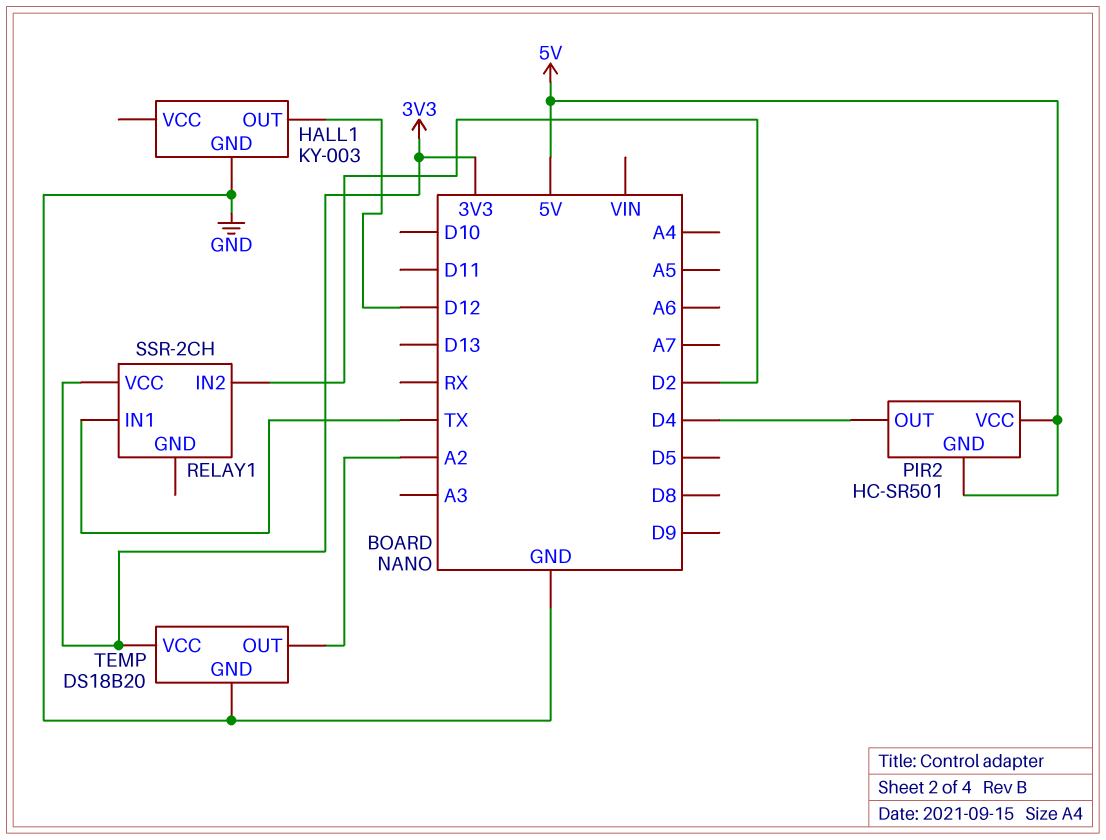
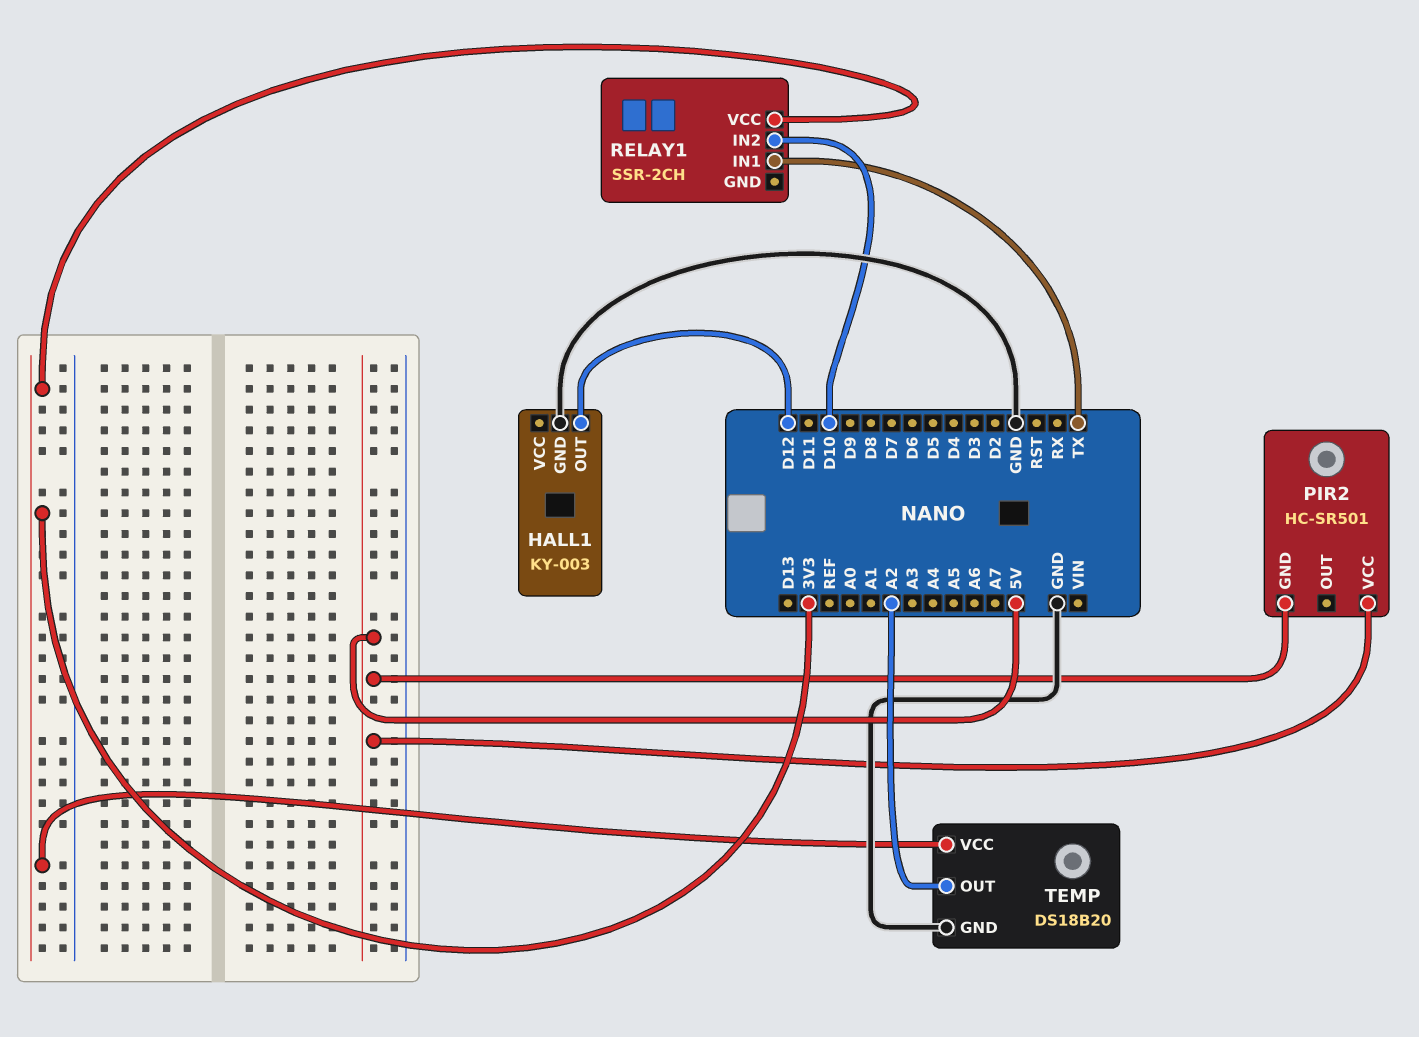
PIR2 pin OUT: D4 -> none
RELAY1 pin IN2: D2 -> D10

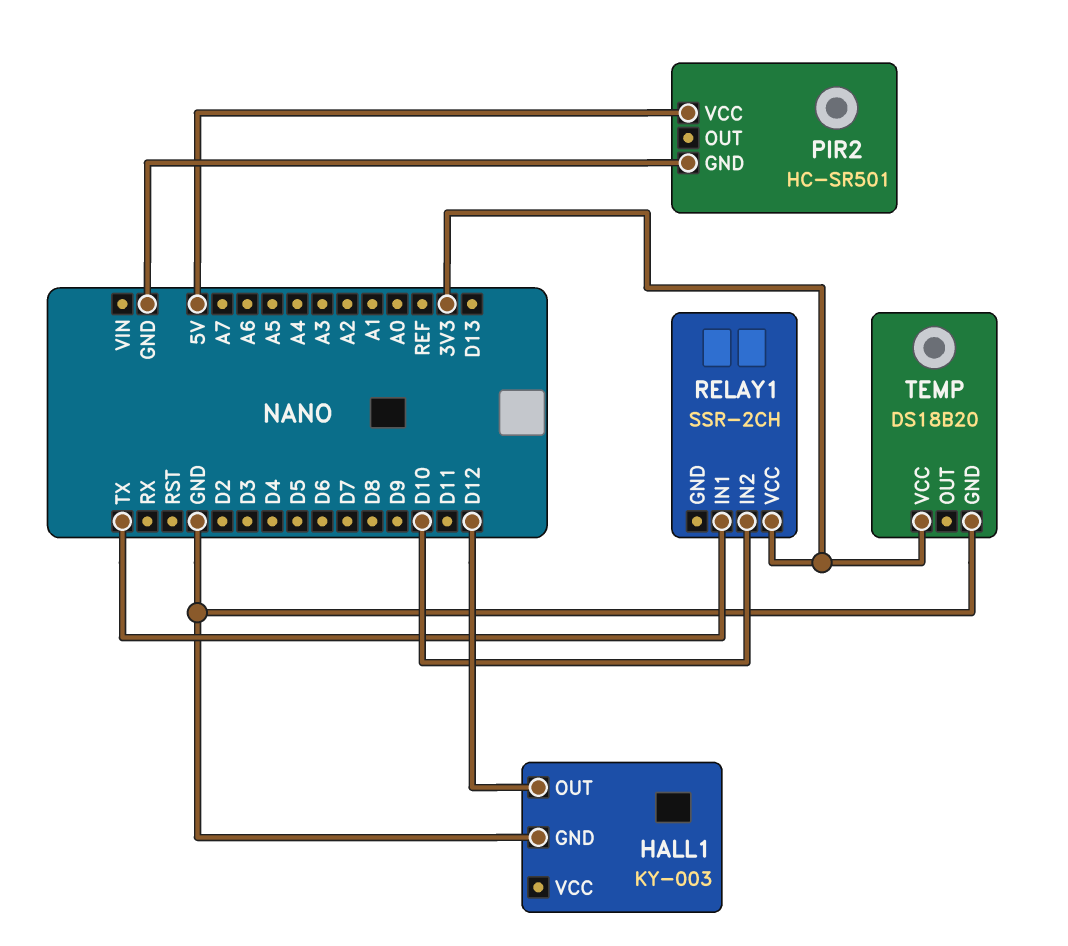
PIR2 pin GND: 5V -> GND
TEMP pin OUT: A2 -> none

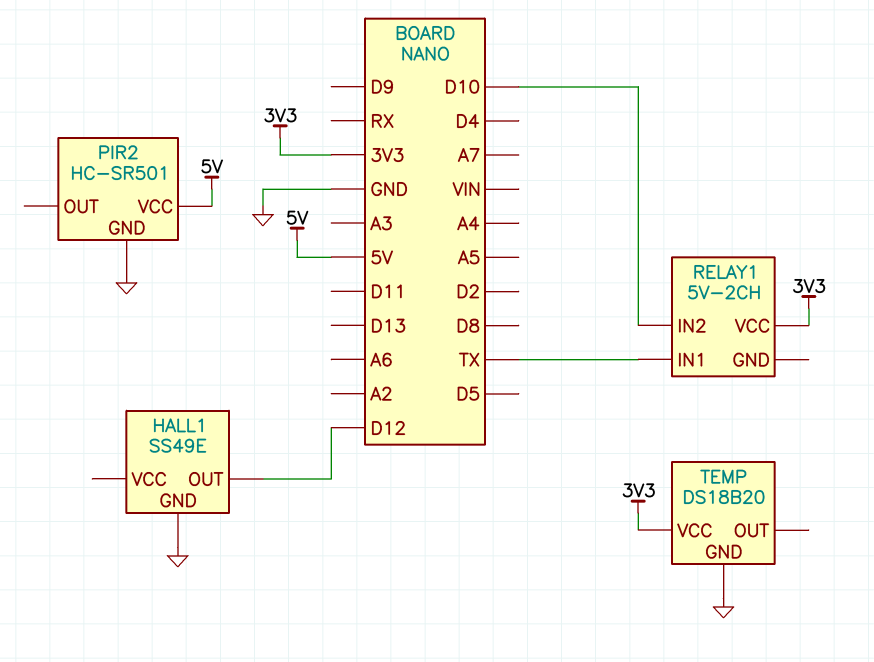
HALL1: KY-003 -> SS49E
RELAY1: SSR-2CH -> 5V-2CH

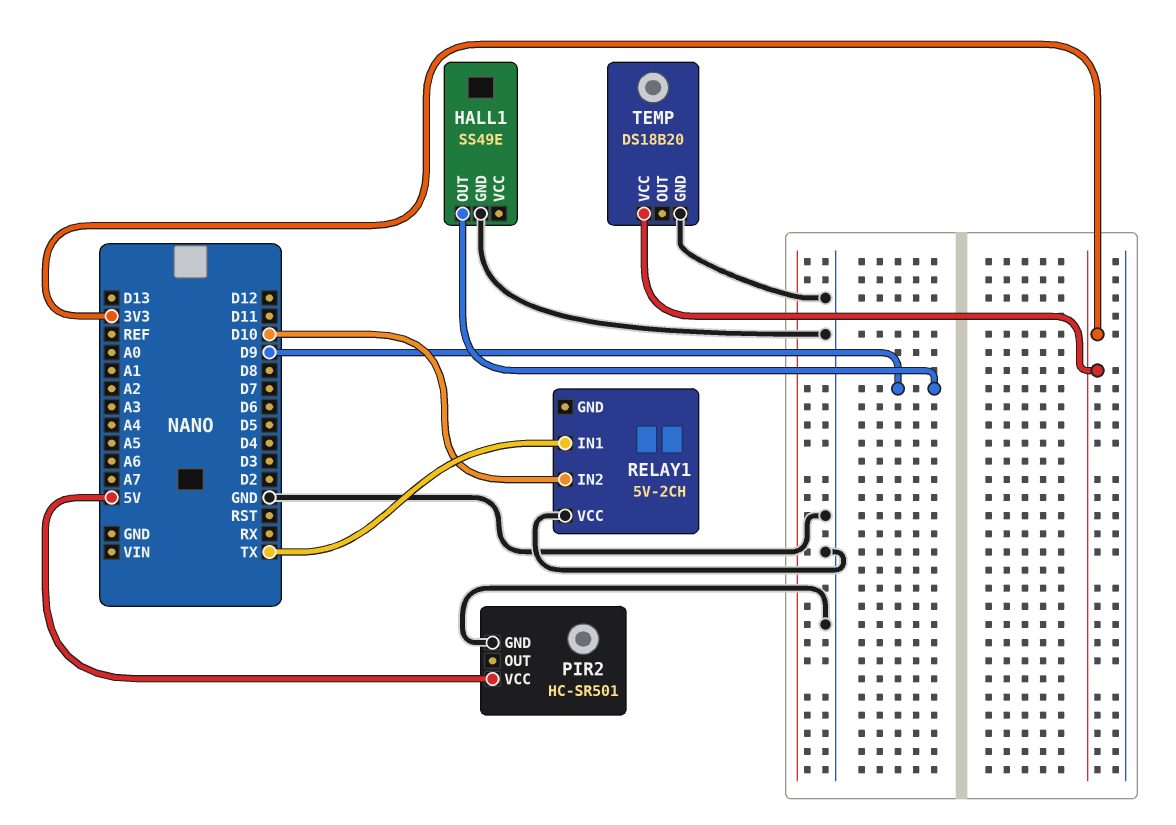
HALL1 pin OUT: D12 -> D9
RELAY1 pin VCC: 3V3 -> GND

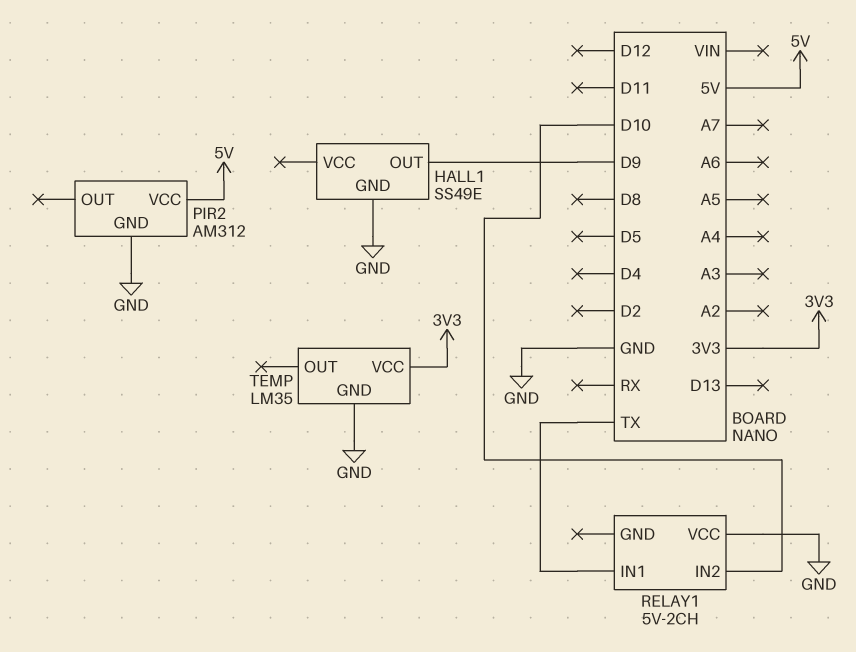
PIR2: HC-SR501 -> AM312
TEMP: DS18B20 -> LM35

